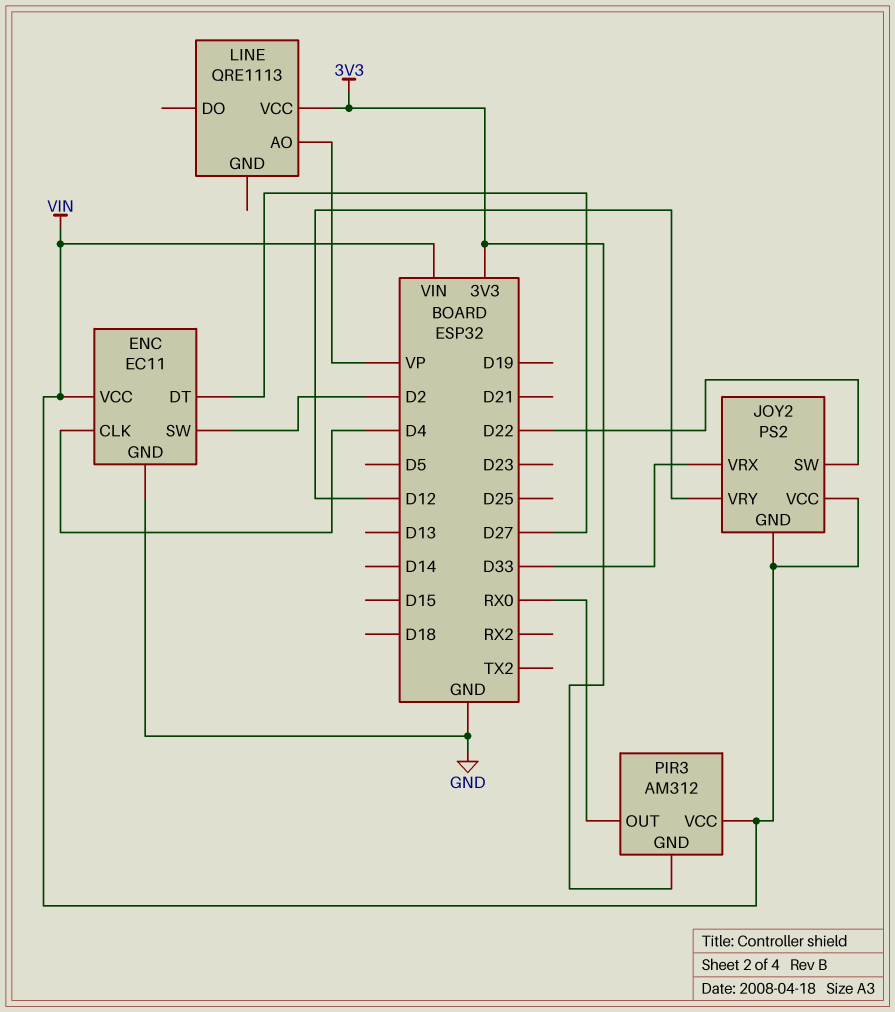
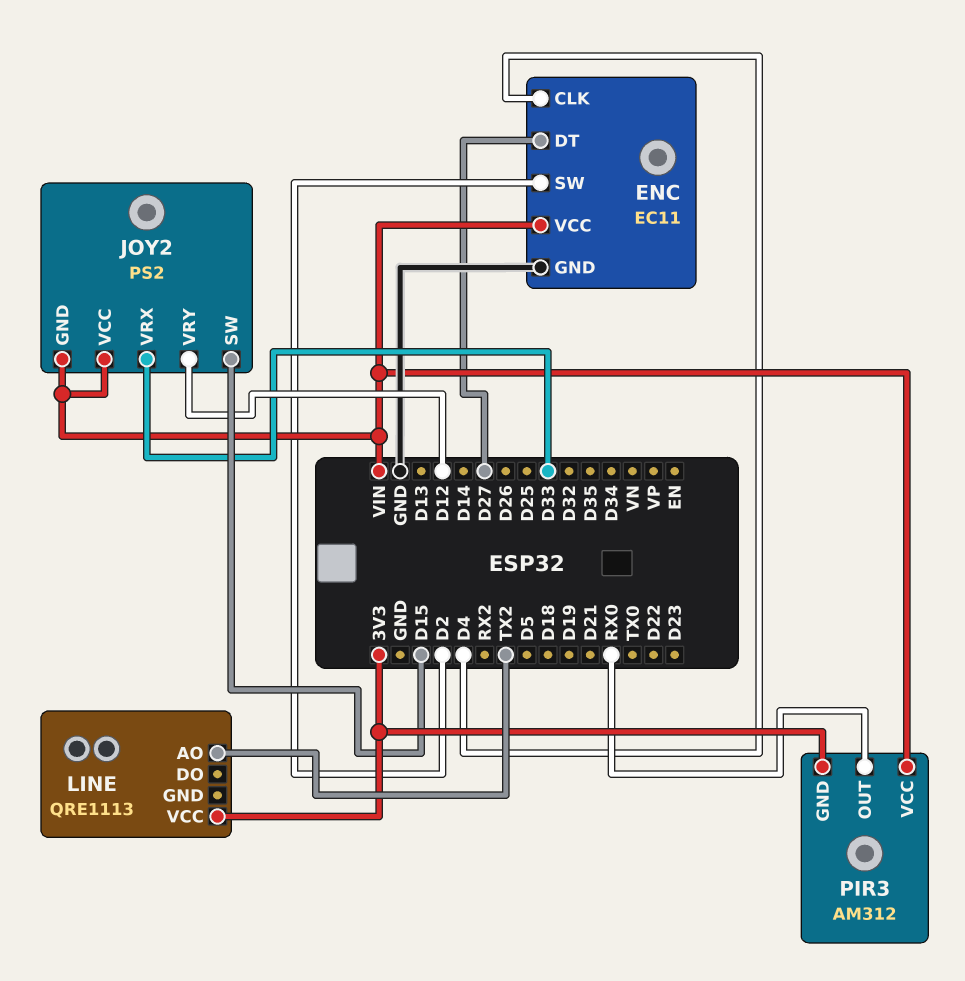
JOY2 pin SW: D22 -> D15
LINE pin AO: VP -> TX2

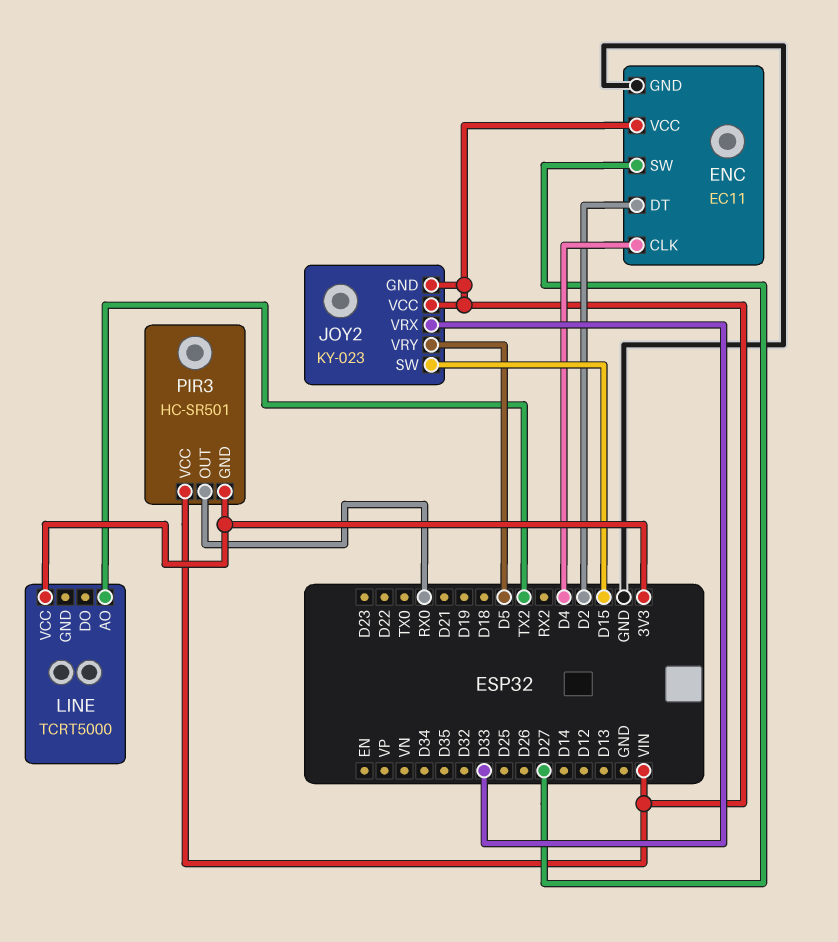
ENC pin DT: D27 -> D2
ENC pin SW: D2 -> D27
JOY2: PS2 -> KY-023
JOY2 pin VRY: D12 -> D5
LINE: QRE1113 -> TCRT5000
PIR3: AM312 -> HC-SR501

